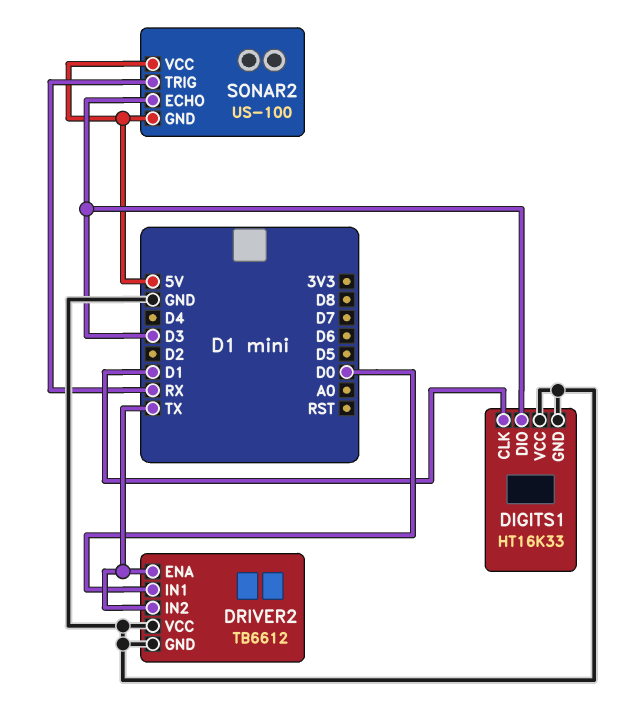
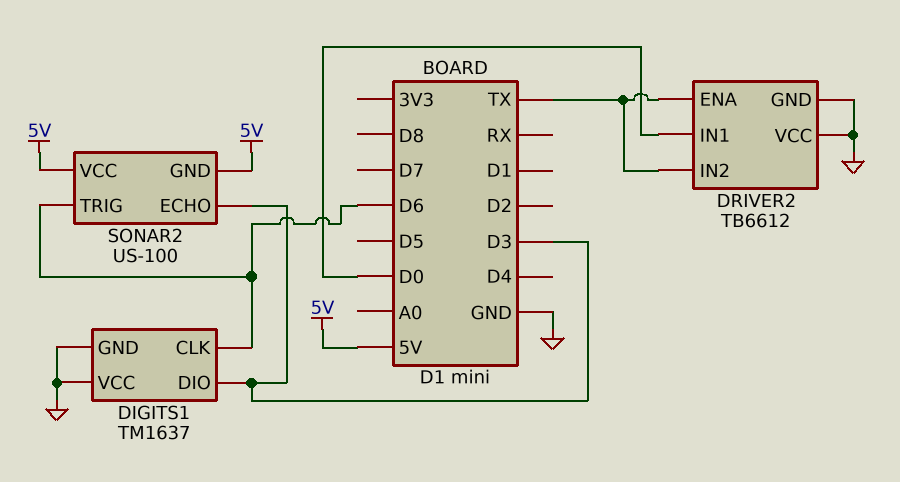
DIGITS1: HT16K33 -> TM1637
DIGITS1 pin CLK: D1 -> D6
SONAR2 pin TRIG: RX -> D6

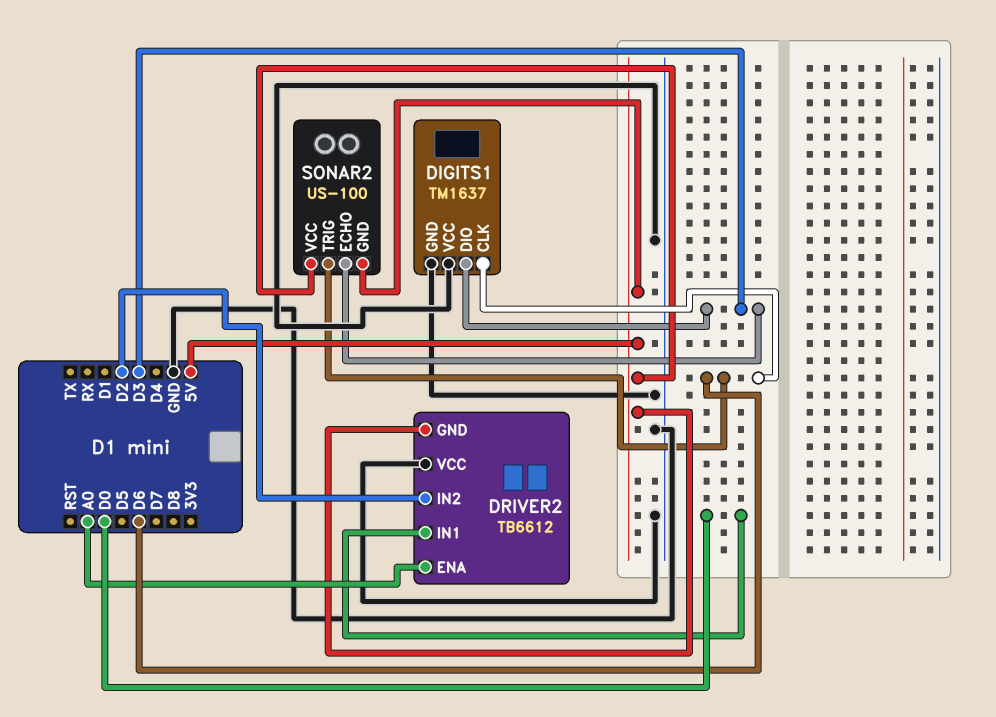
DRIVER2 pin ENA: TX -> A0
DRIVER2 pin GND: GND -> 5V
DRIVER2 pin IN2: TX -> D2

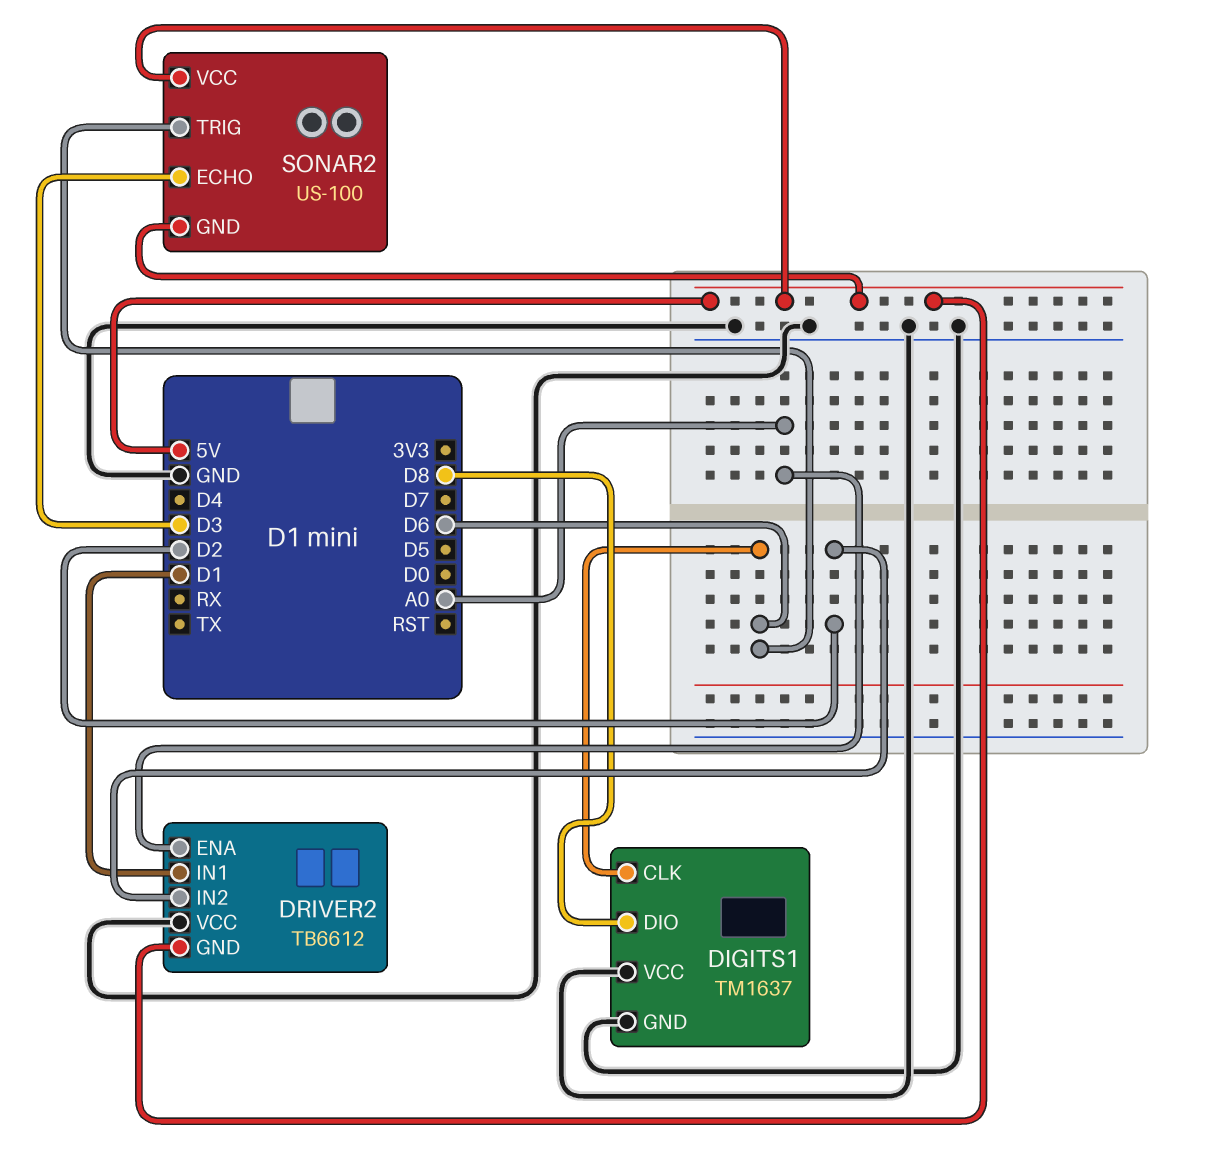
DIGITS1 pin DIO: D3 -> D8
DRIVER2 pin IN1: D0 -> D1

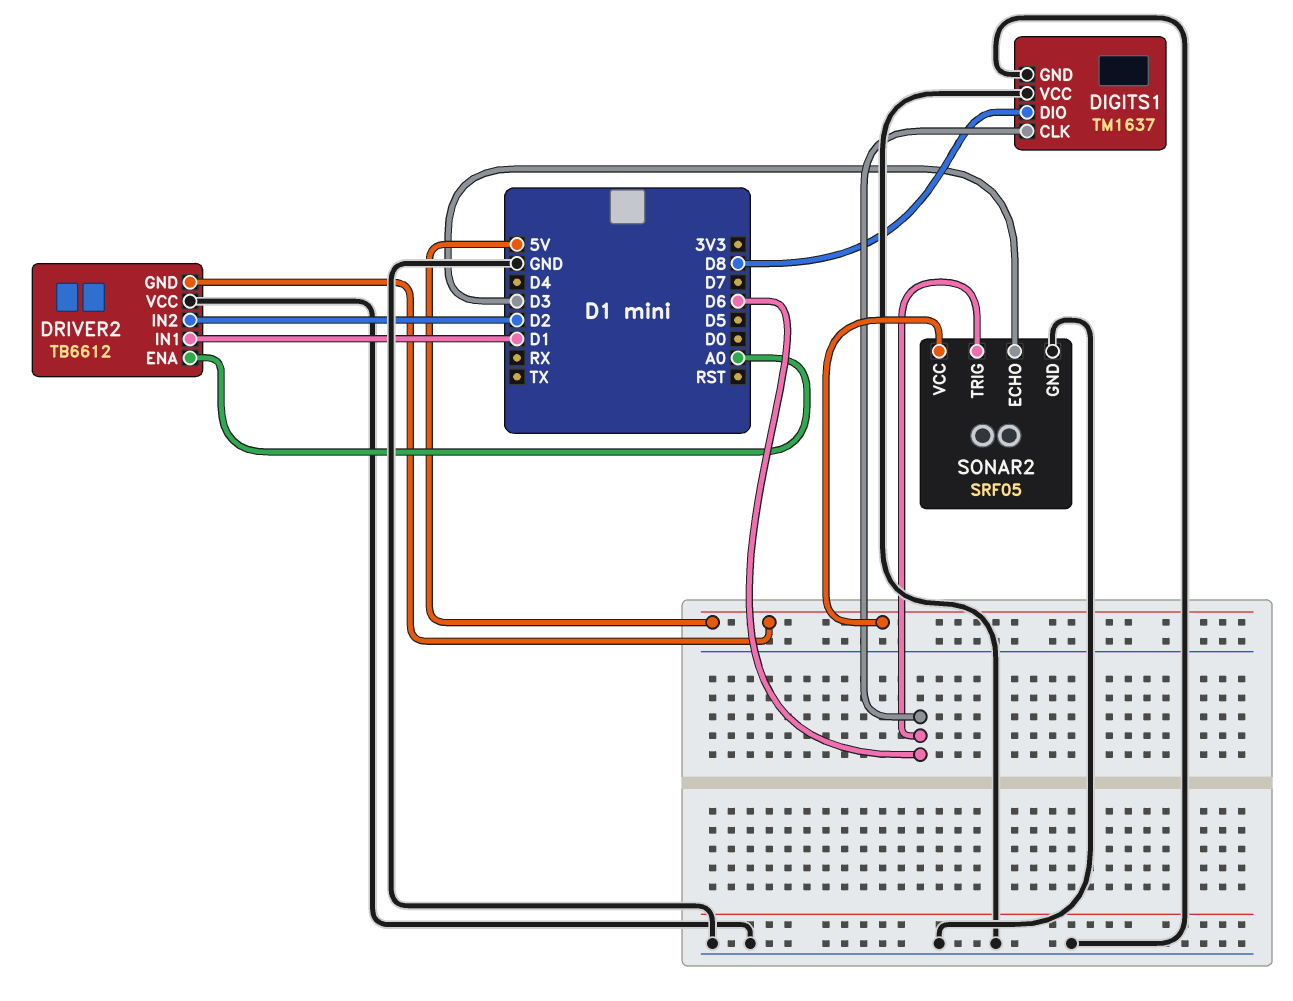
SONAR2: US-100 -> SRF05
SONAR2 pin GND: 5V -> GND

